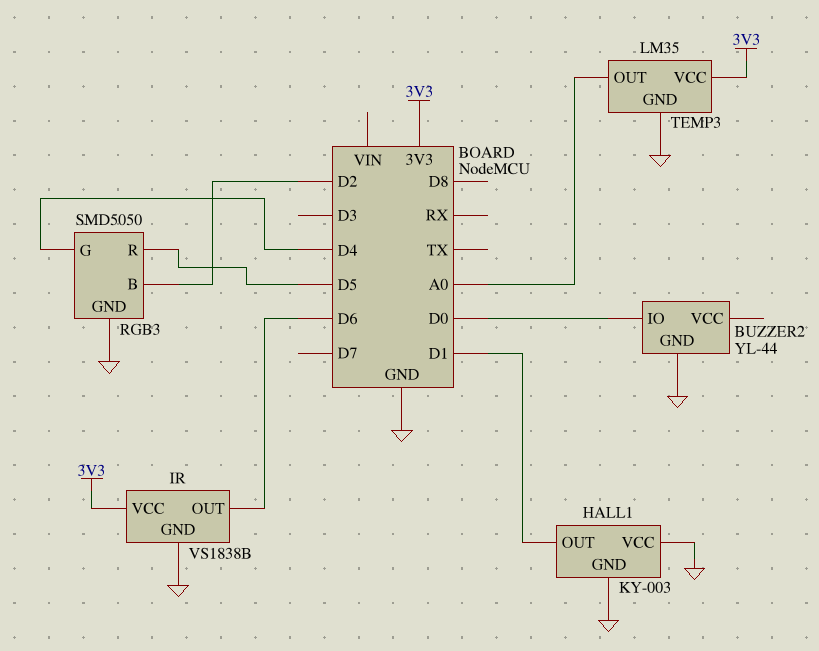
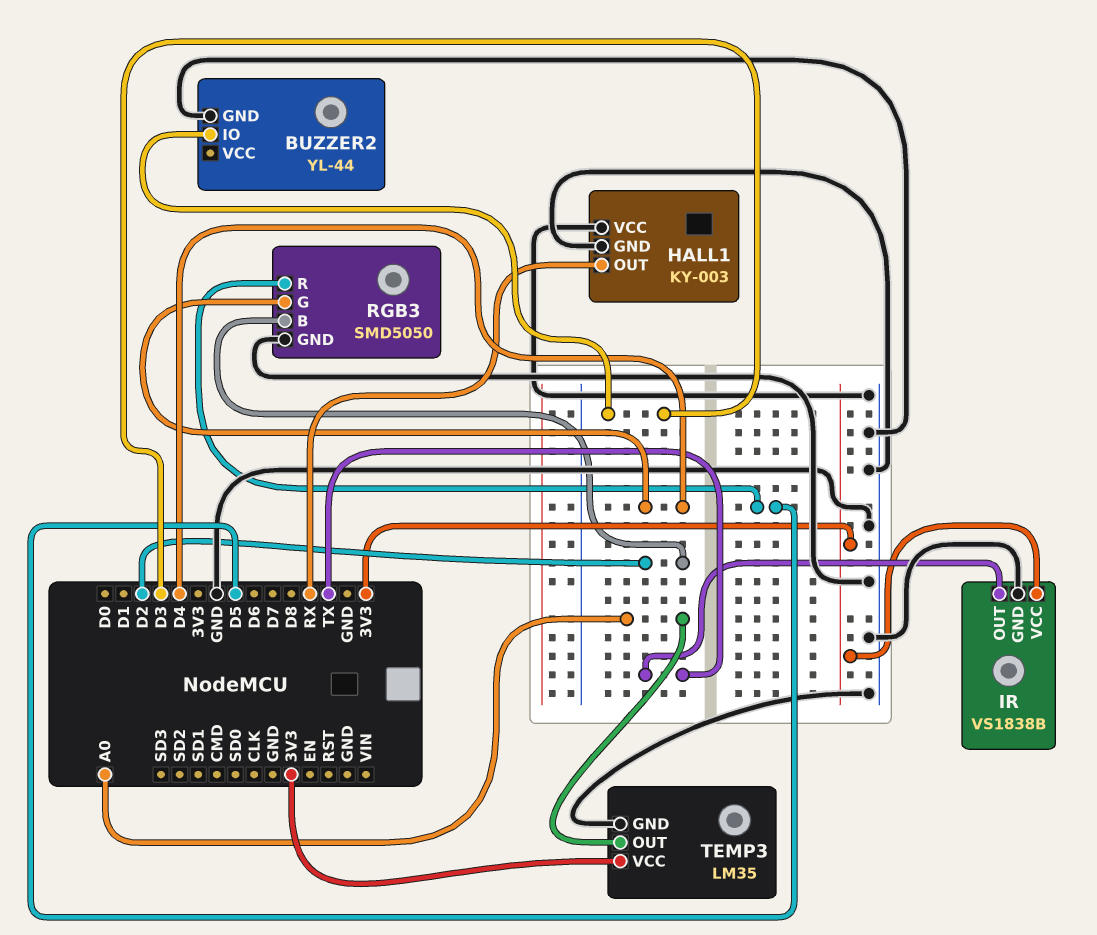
BUZZER2 pin IO: D0 -> D3
HALL1 pin OUT: D1 -> RX
IR pin OUT: D6 -> TX

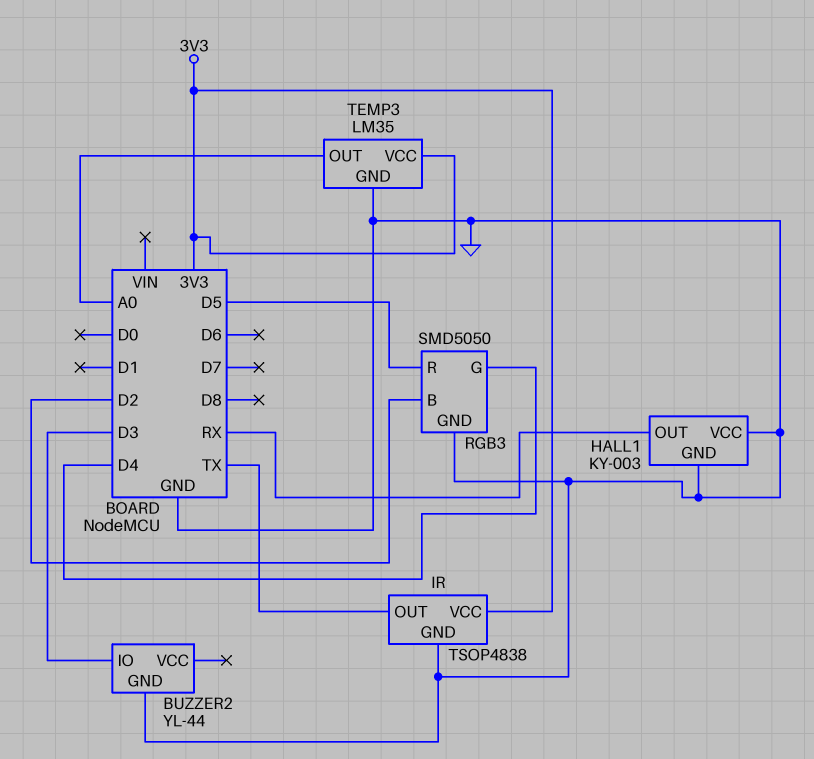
IR: VS1838B -> TSOP4838

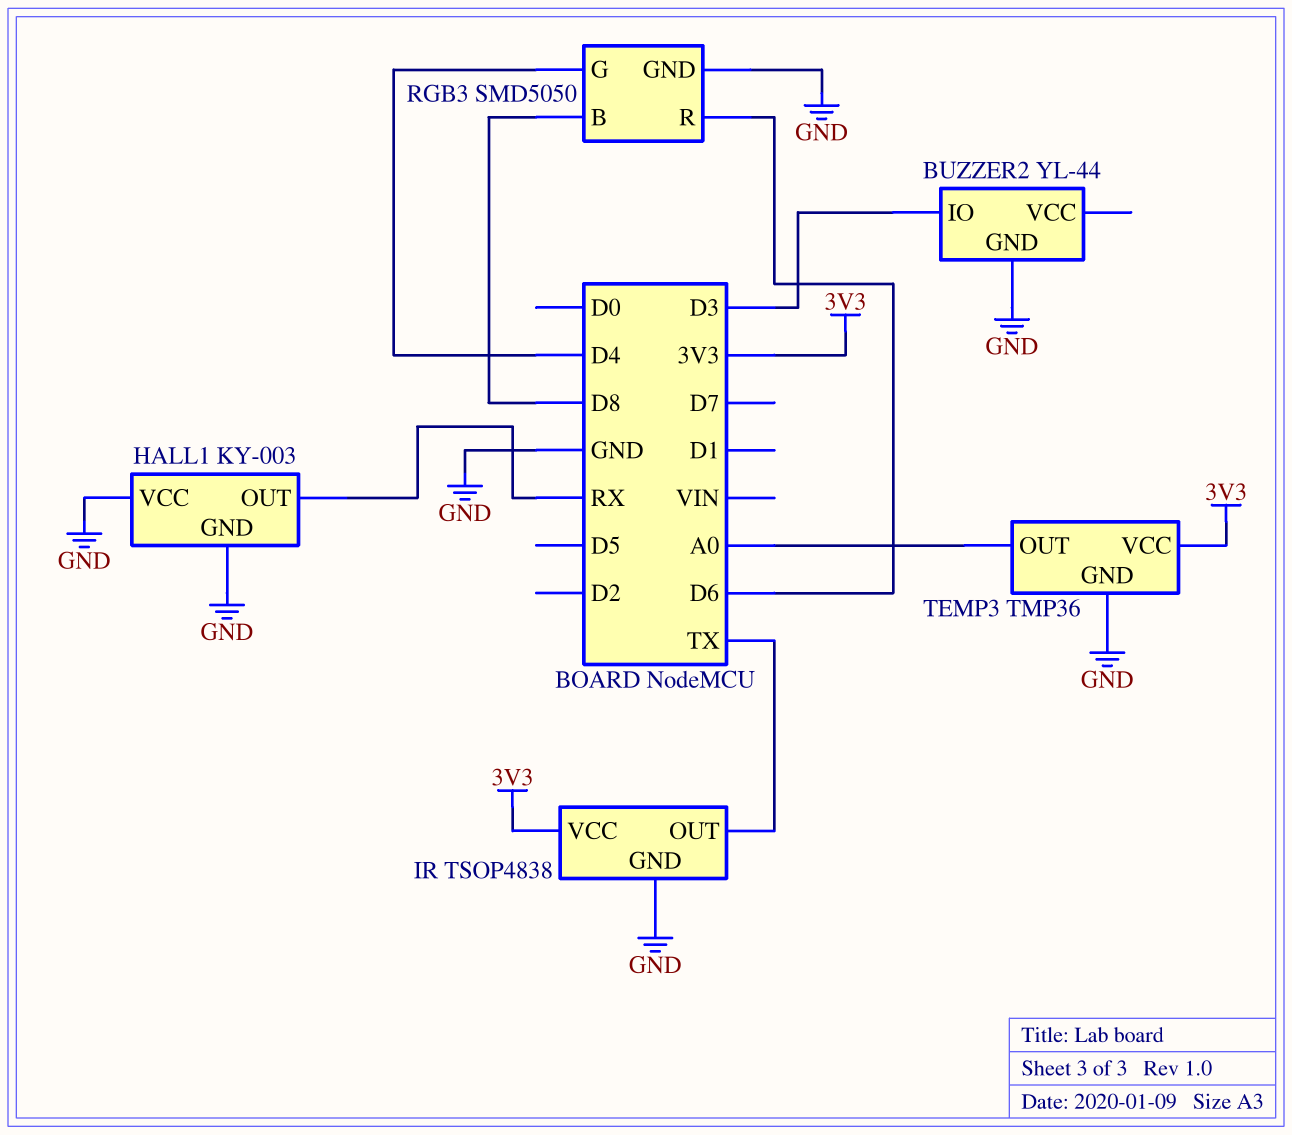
RGB3 pin B: D2 -> D8
RGB3 pin R: D5 -> D6
TEMP3: LM35 -> TMP36

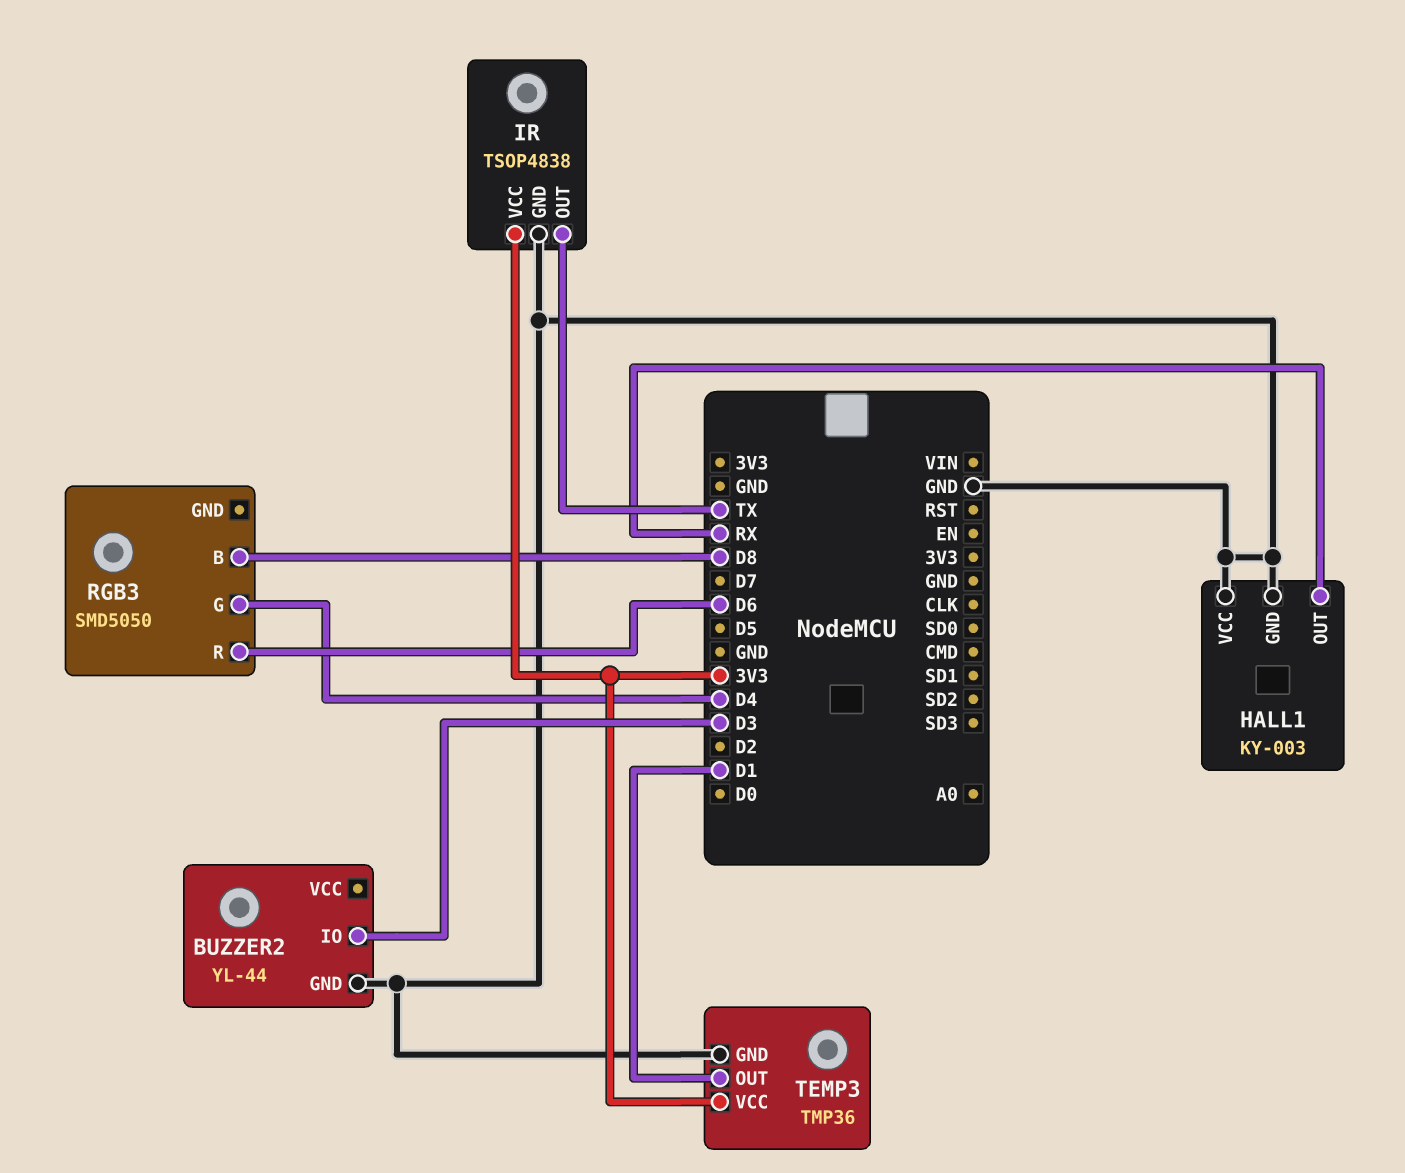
RGB3 pin GND: GND -> none
TEMP3 pin OUT: A0 -> D1

